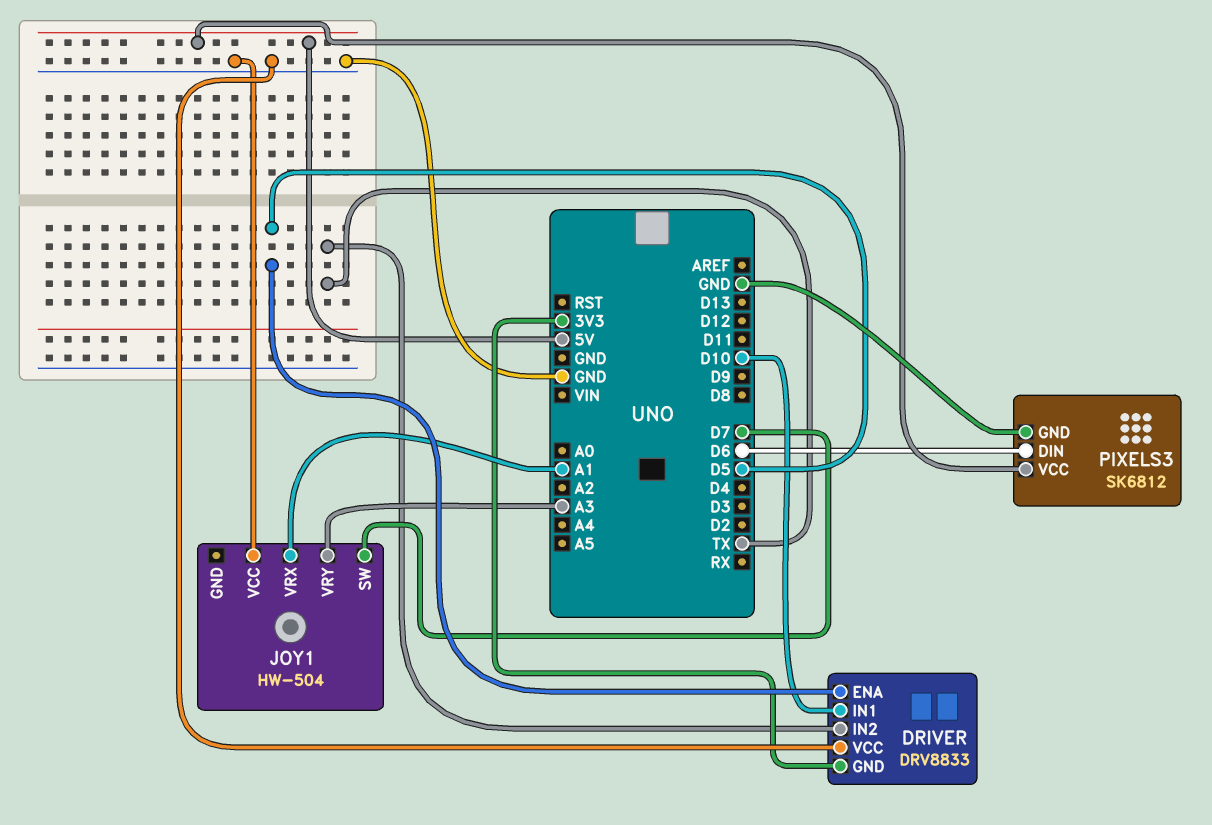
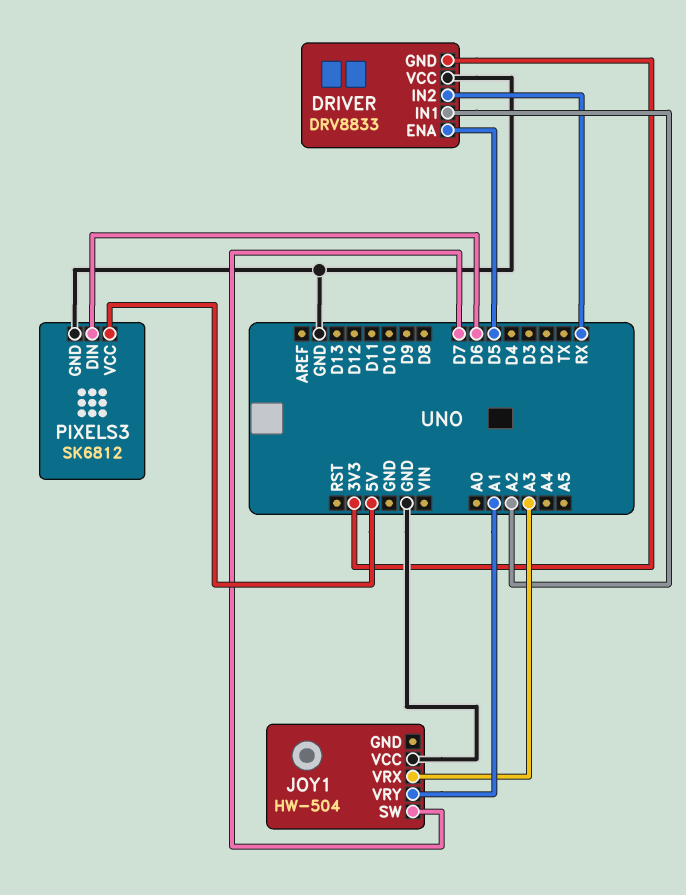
DRIVER pin IN1: D10 -> A2
DRIVER pin IN2: TX -> RX
JOY1 pin VRX: A1 -> A3
JOY1 pin VRY: A3 -> A1

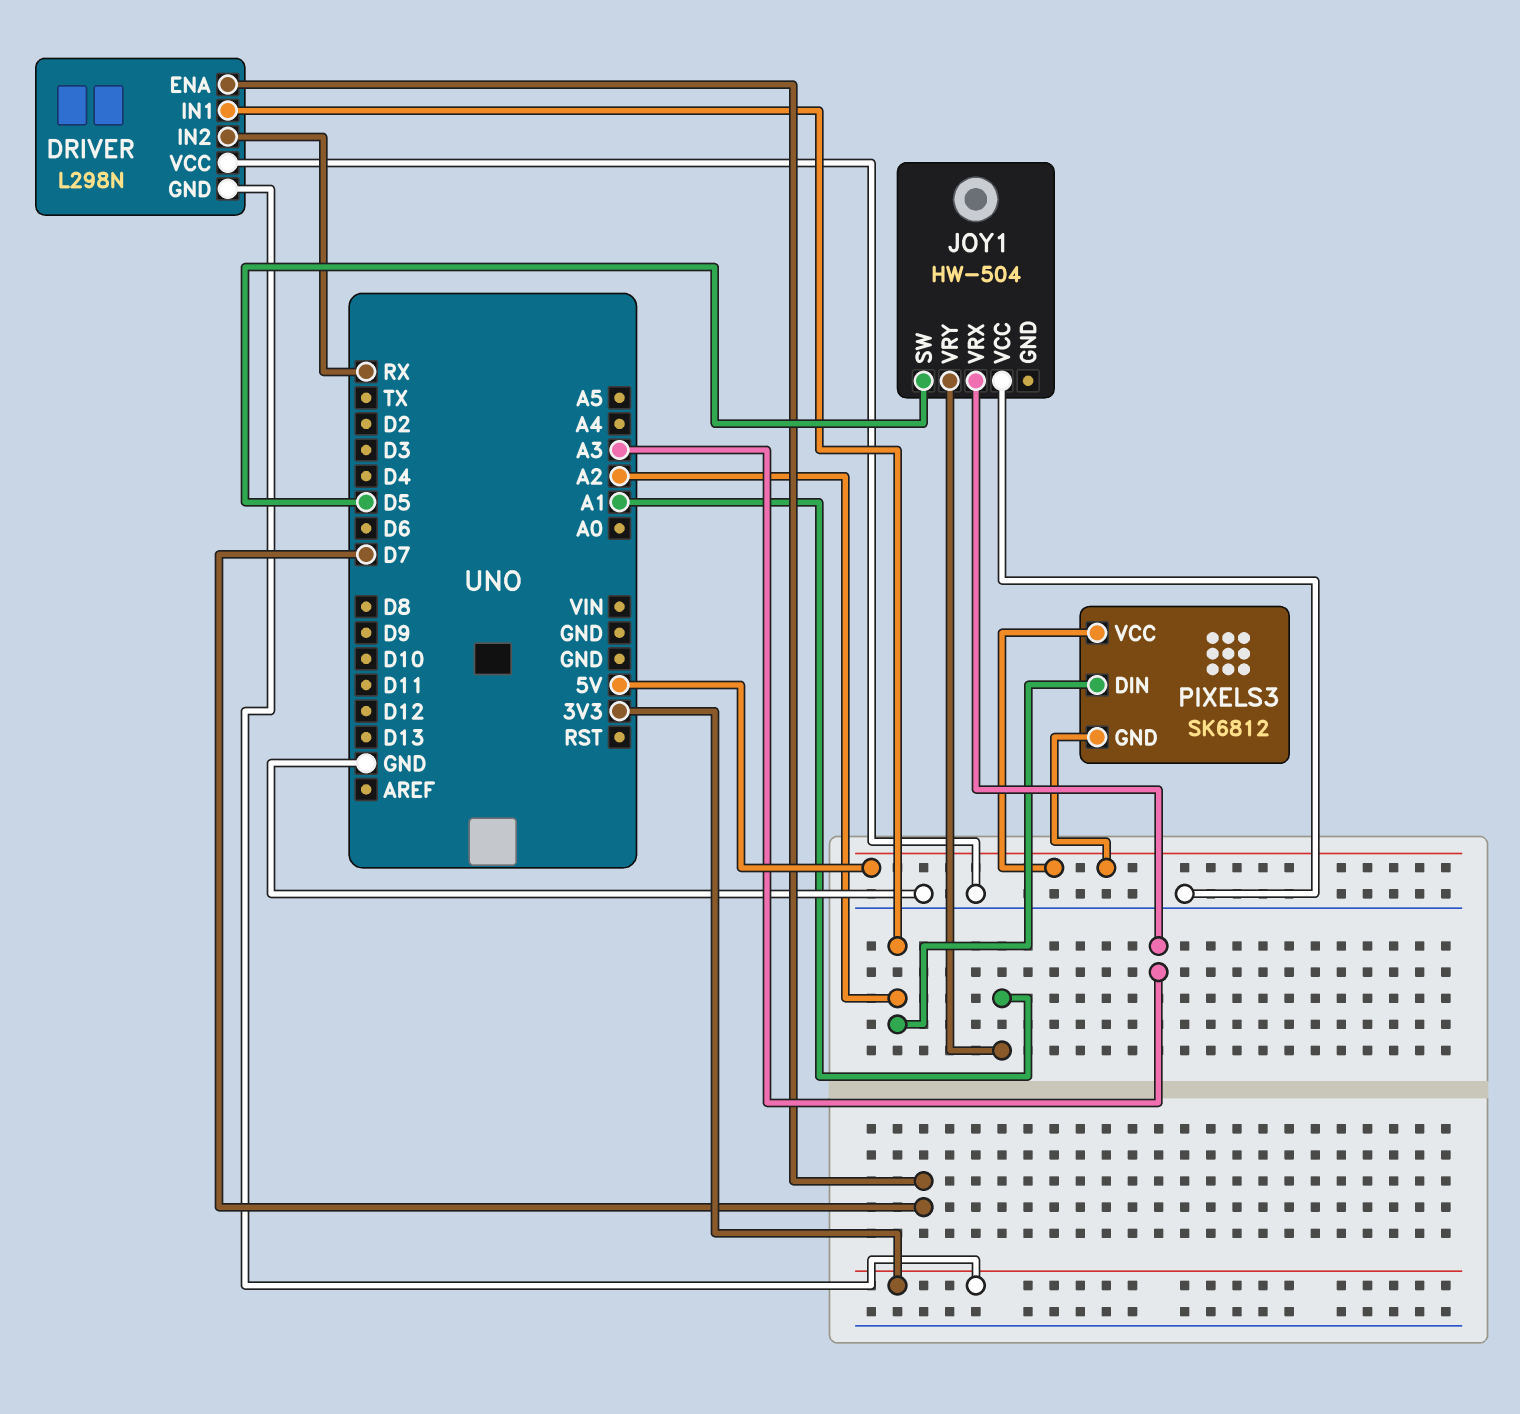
DRIVER: DRV8833 -> L298N
DRIVER pin ENA: D5 -> D7
JOY1 pin SW: D7 -> D5
PIXELS3 pin DIN: D6 -> A2
PIXELS3 pin GND: GND -> 5V

